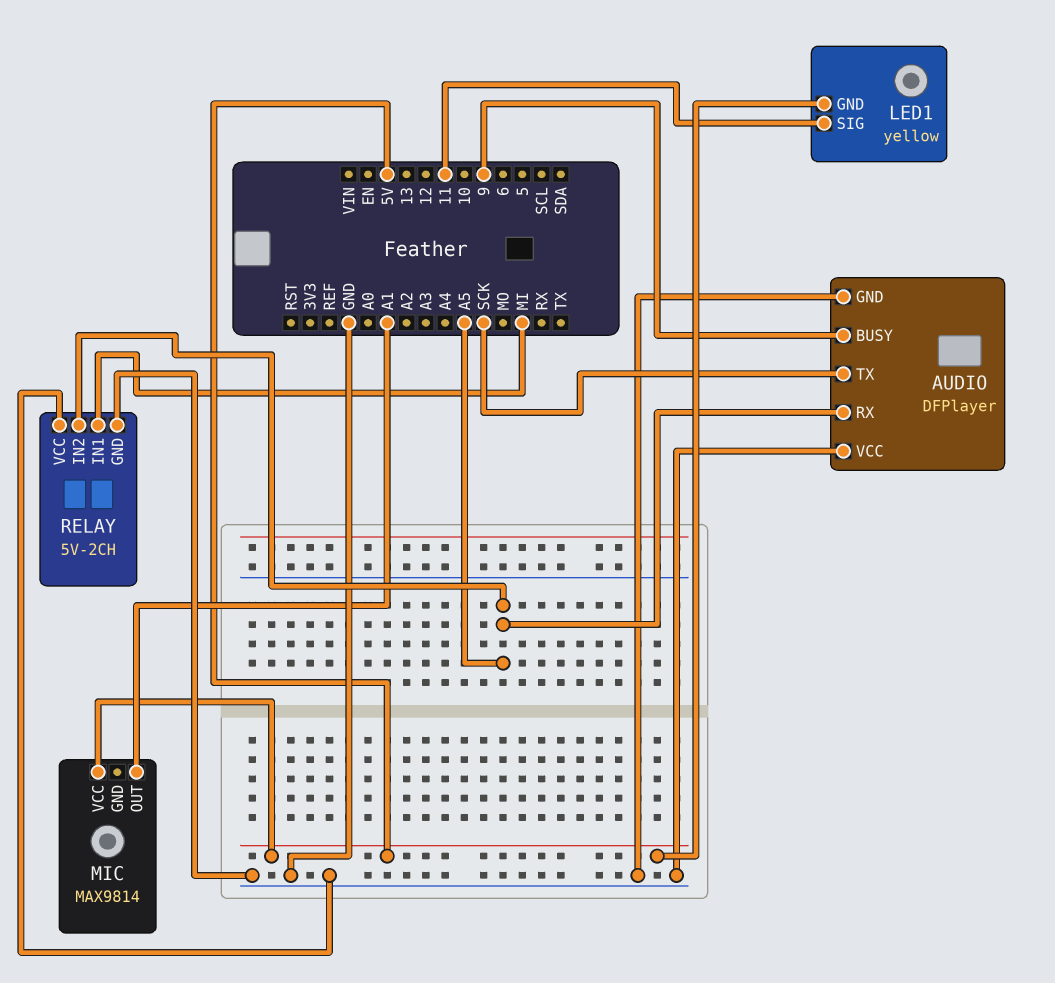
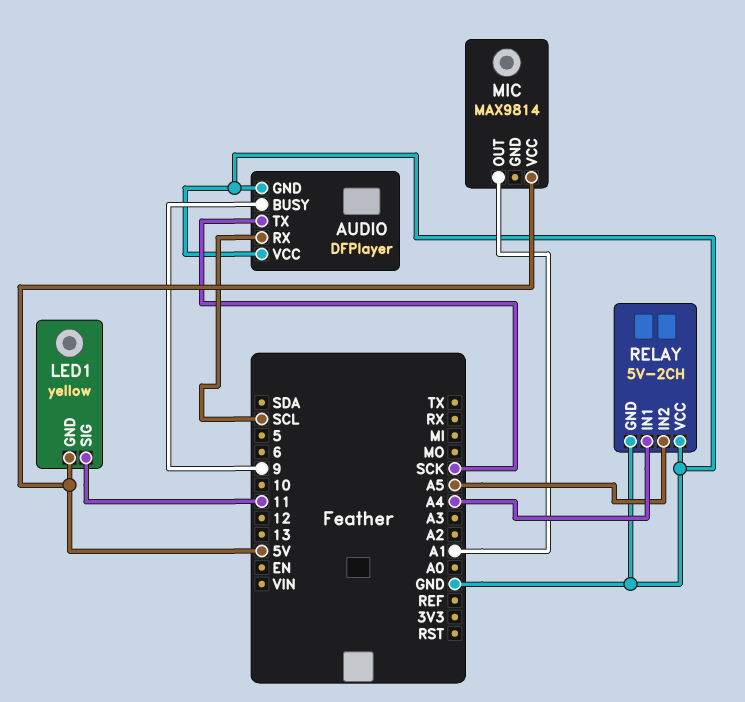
AUDIO pin RX: A5 -> SCL
RELAY pin IN1: MI -> A4

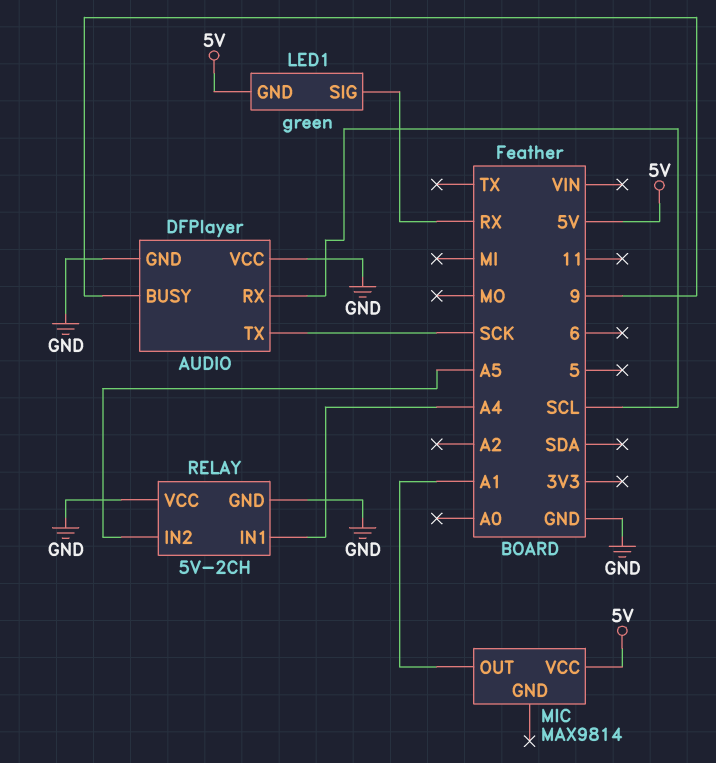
LED1: yellow -> green
LED1 pin SIG: 11 -> RX

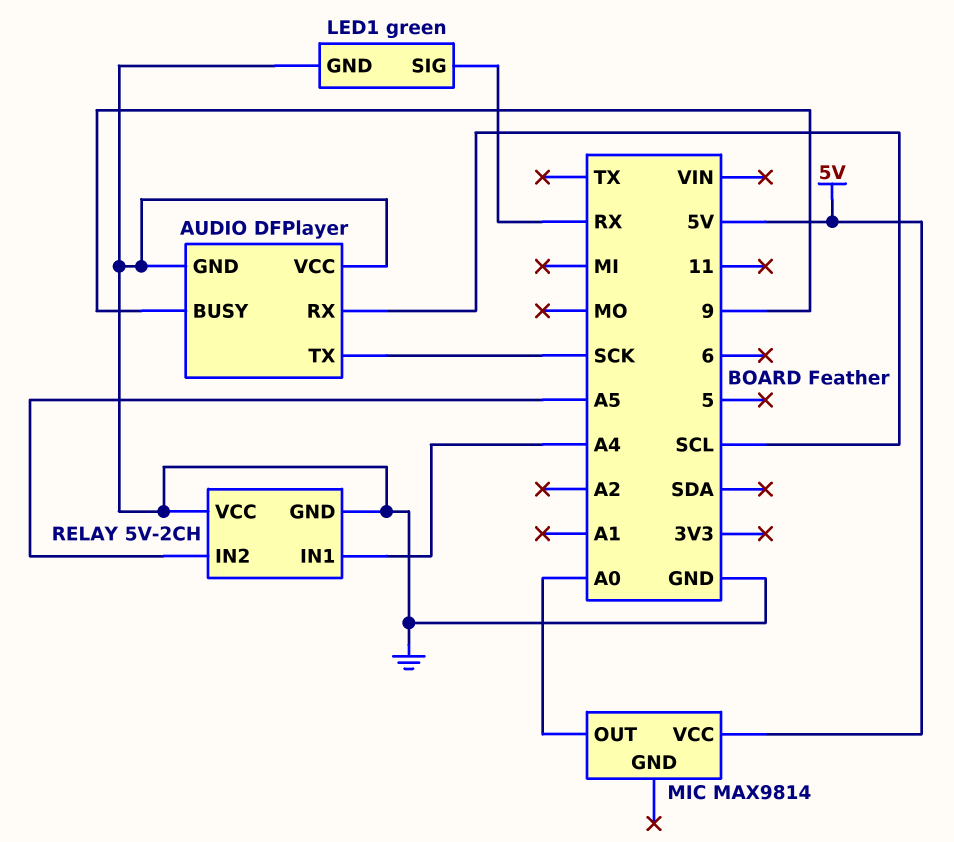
LED1 pin GND: 5V -> GND
MIC pin OUT: A1 -> A0

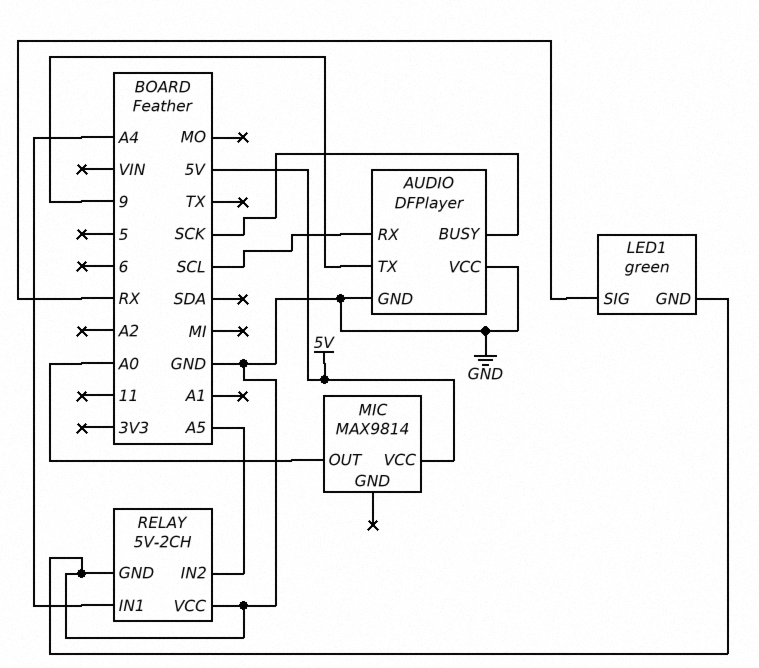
AUDIO pin BUSY: 9 -> SCK
AUDIO pin TX: SCK -> 9

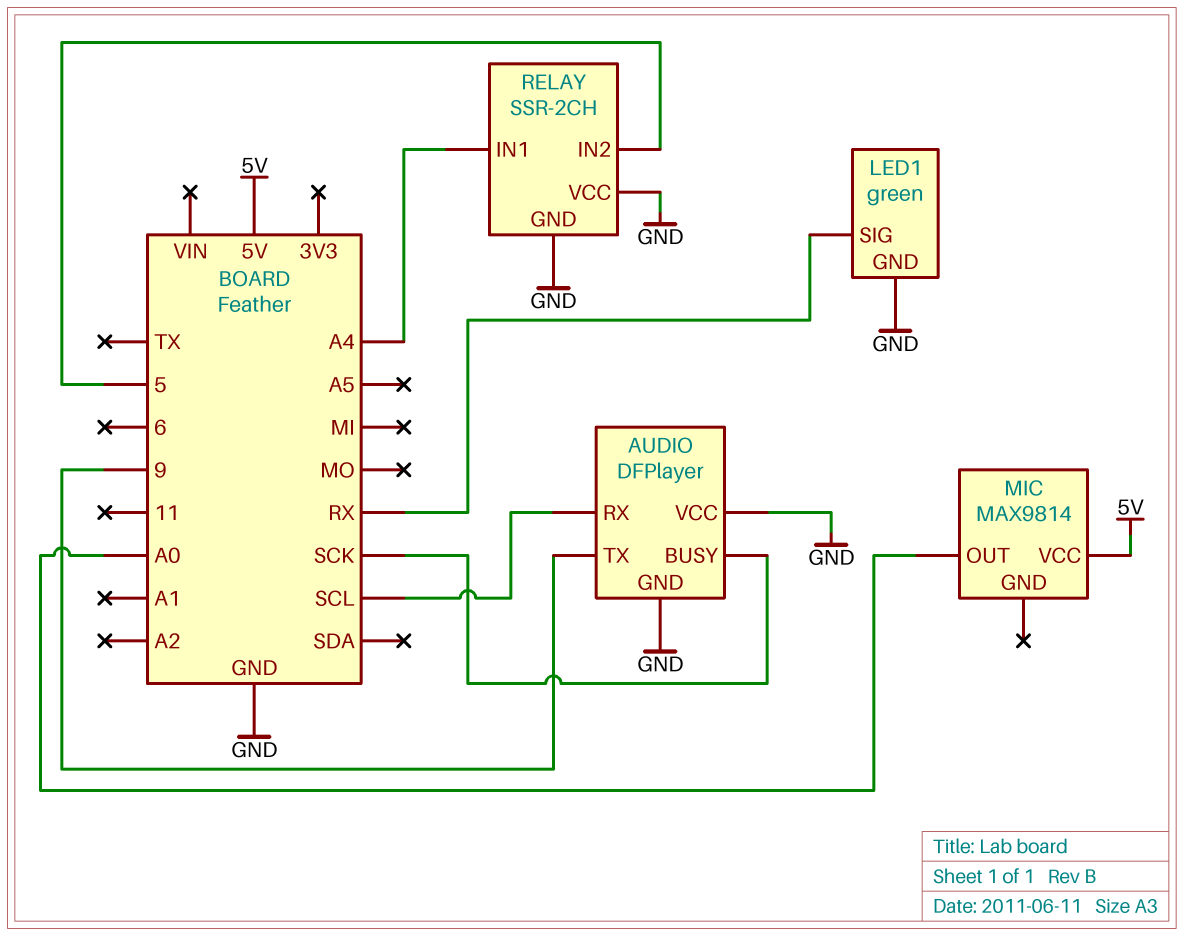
RELAY: 5V-2CH -> SSR-2CH
RELAY pin IN2: A5 -> 5

